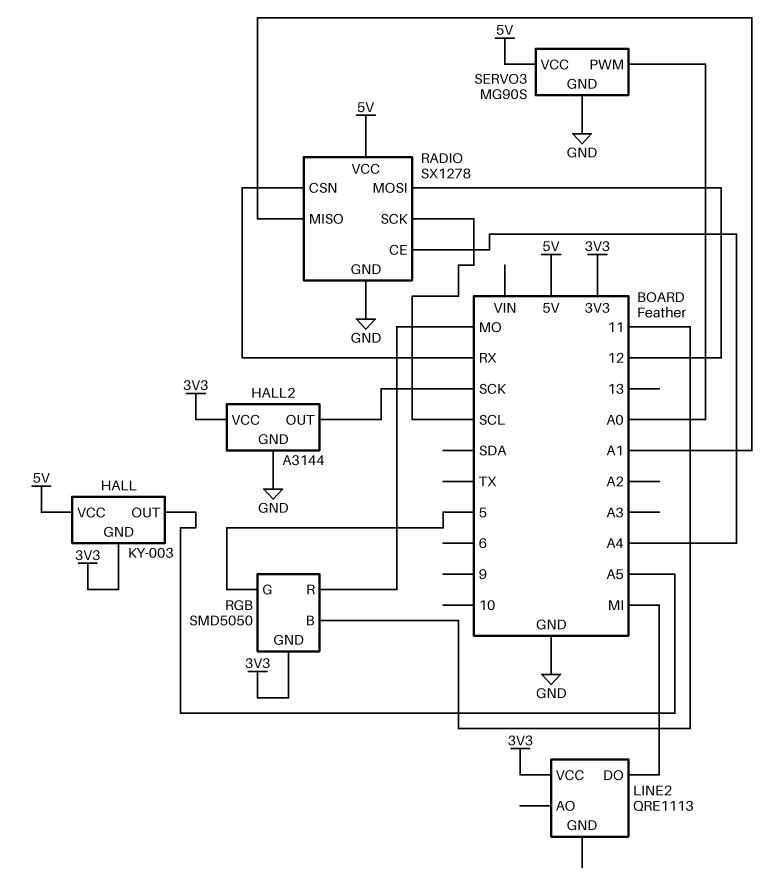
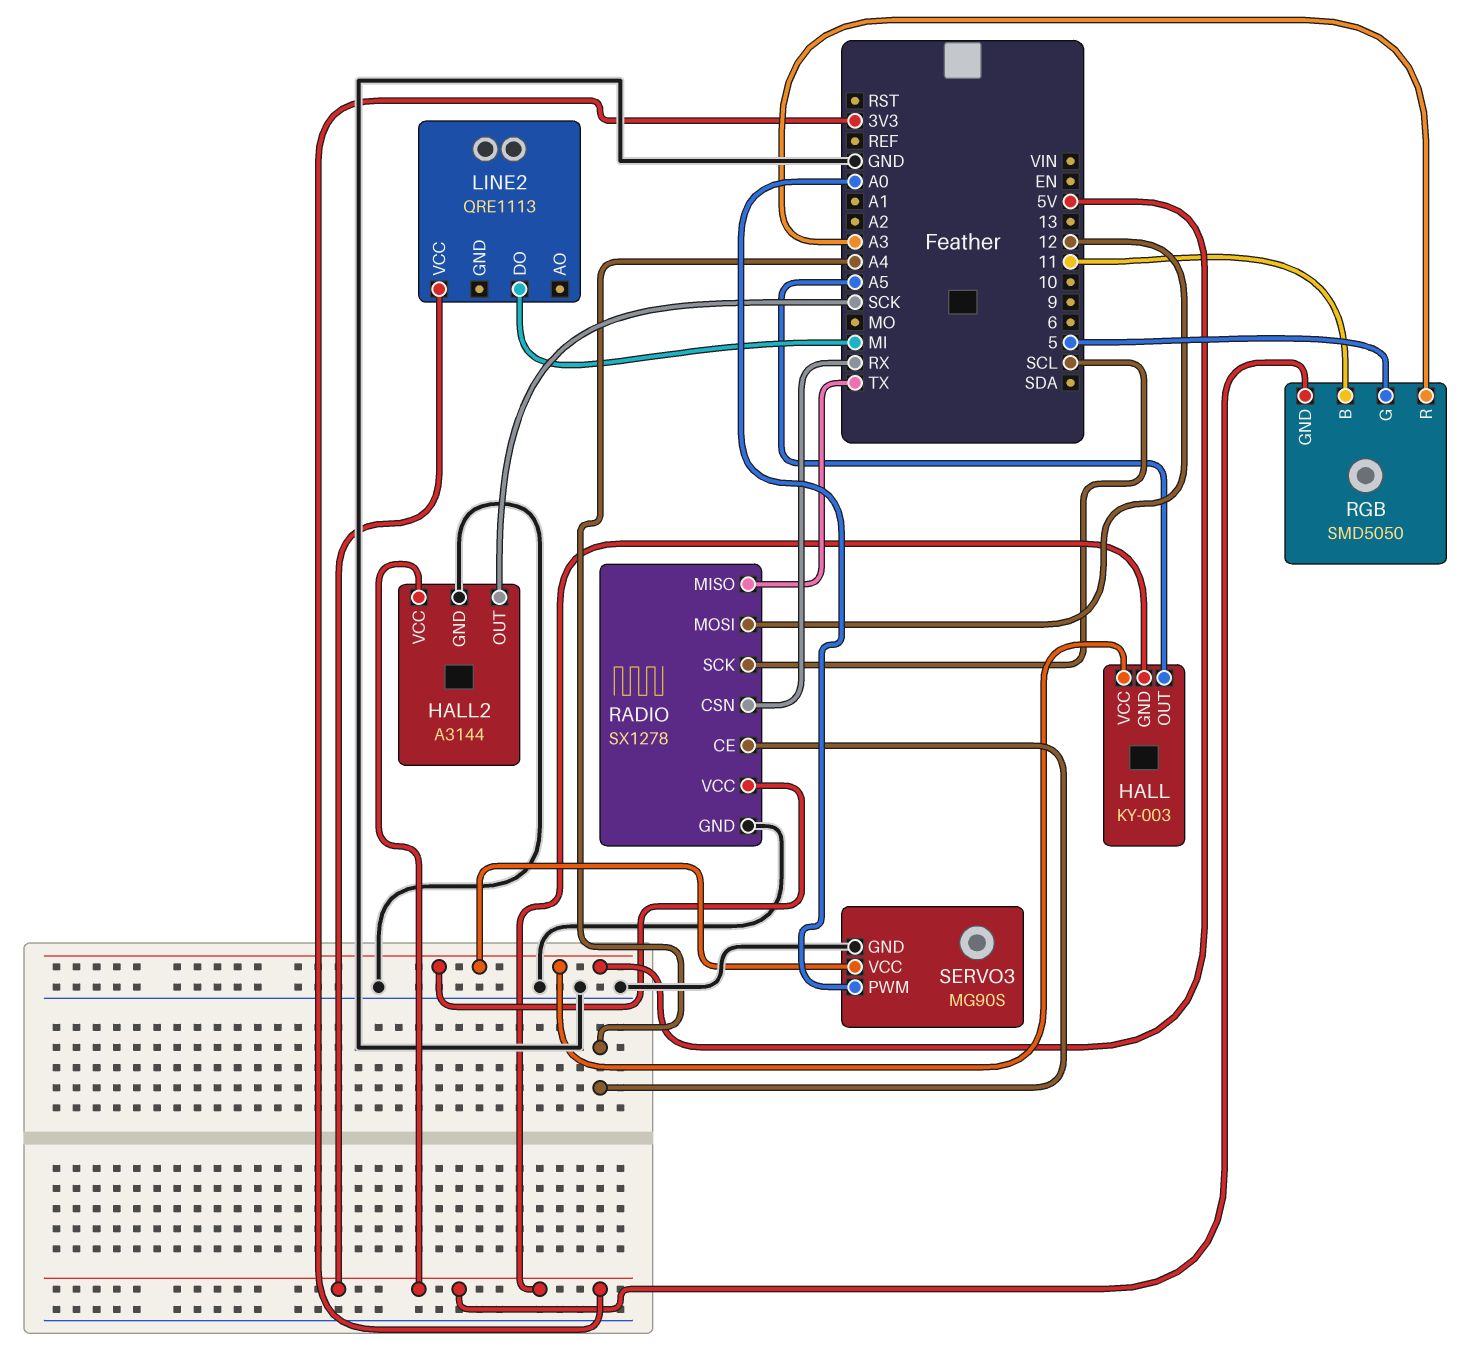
RADIO pin MISO: A1 -> TX
RGB pin R: MO -> A3

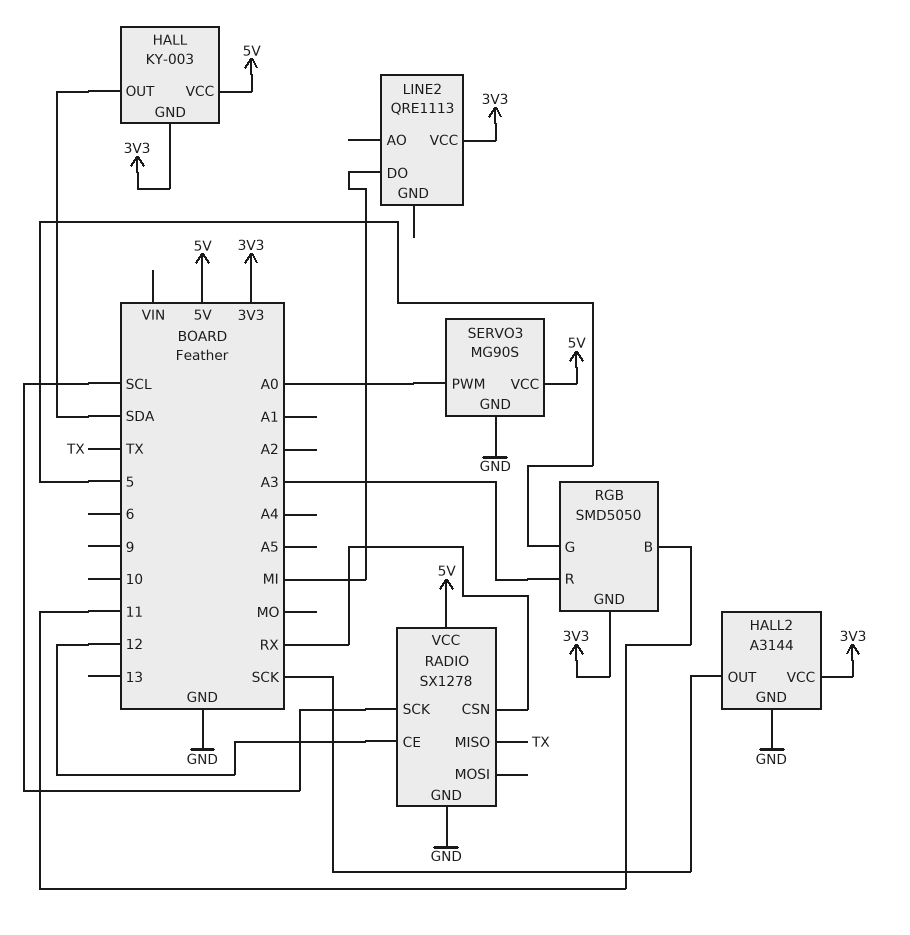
HALL pin OUT: A5 -> SDA
RADIO pin CE: A4 -> 12
RADIO pin MOSI: 12 -> none

